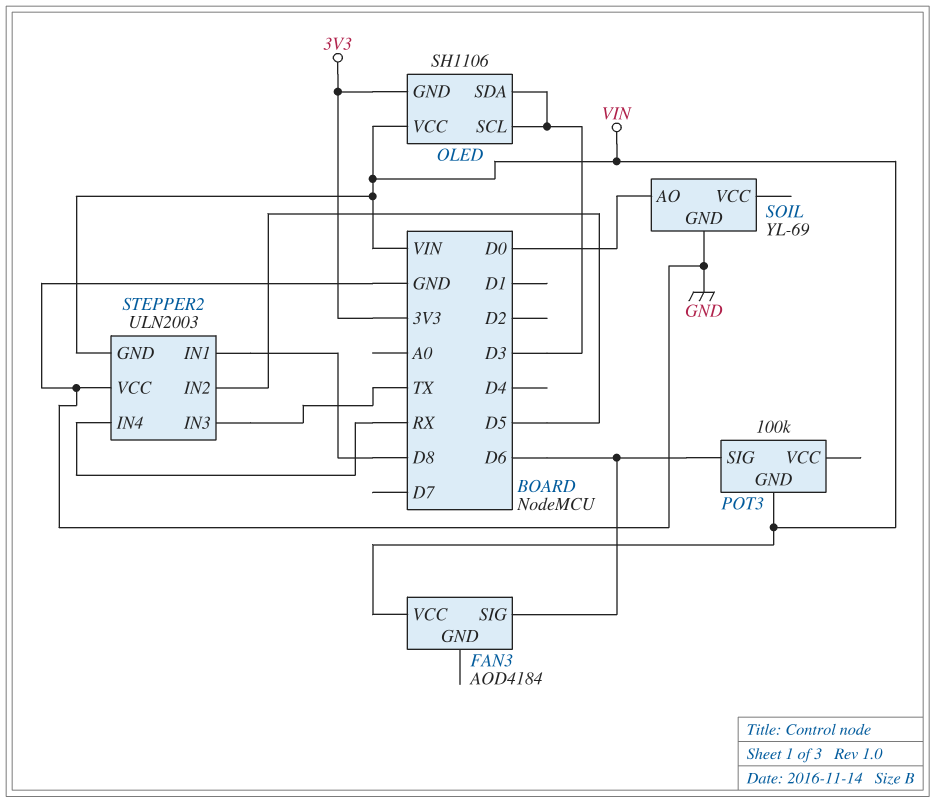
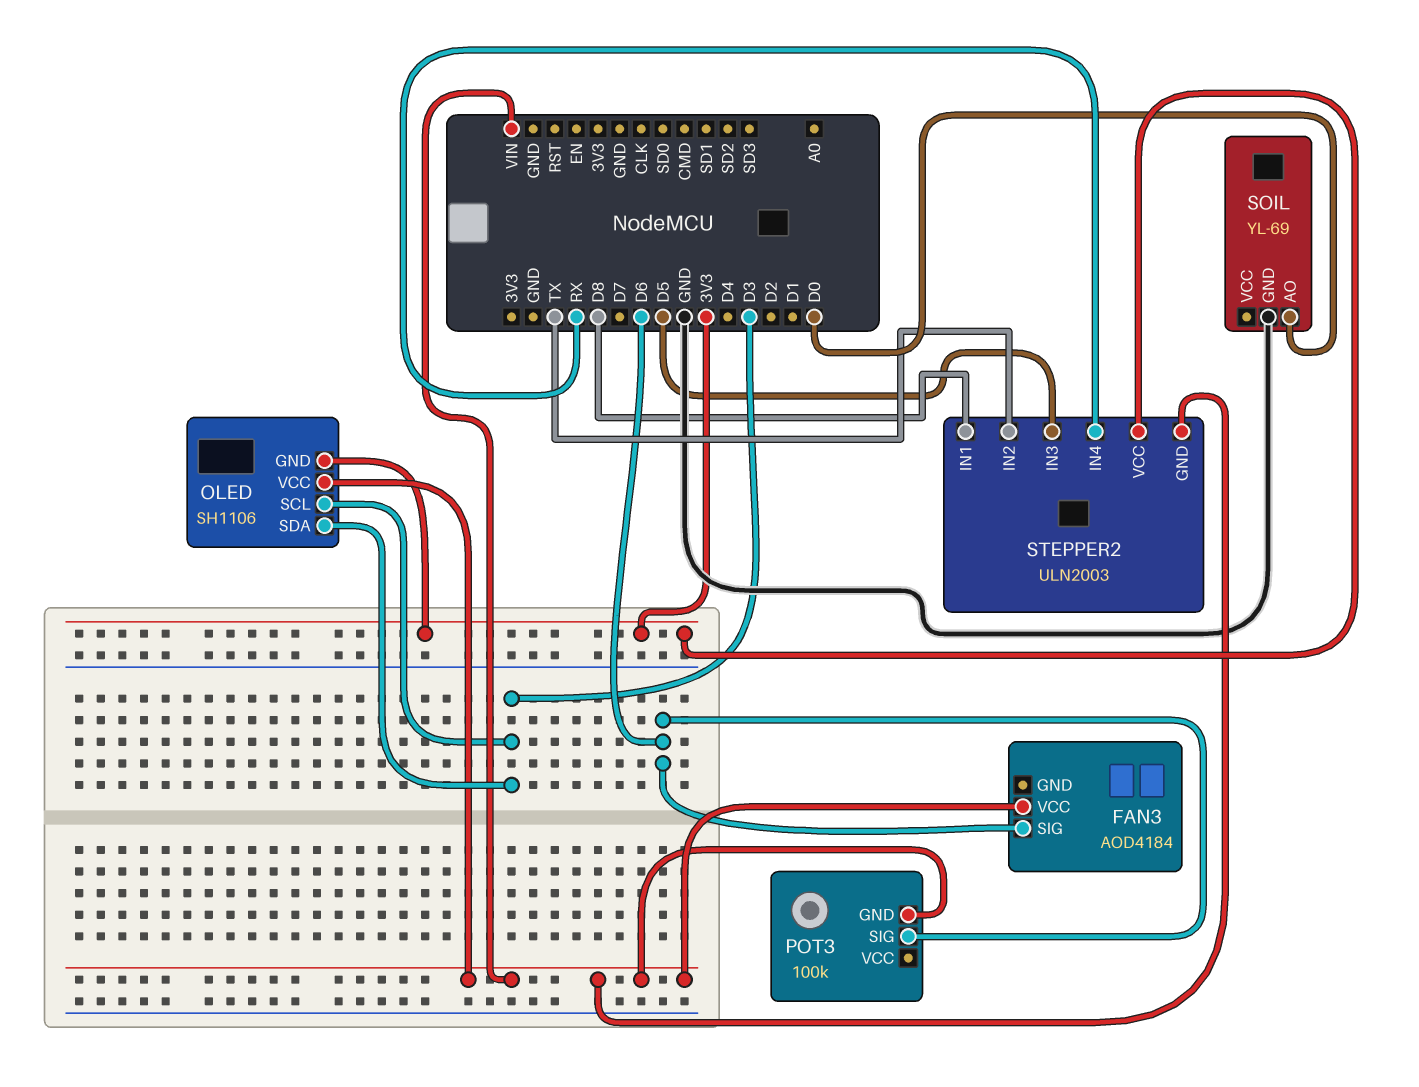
STEPPER2 pin IN2: D5 -> TX
STEPPER2 pin IN3: TX -> D5
STEPPER2 pin VCC: GND -> 3V3

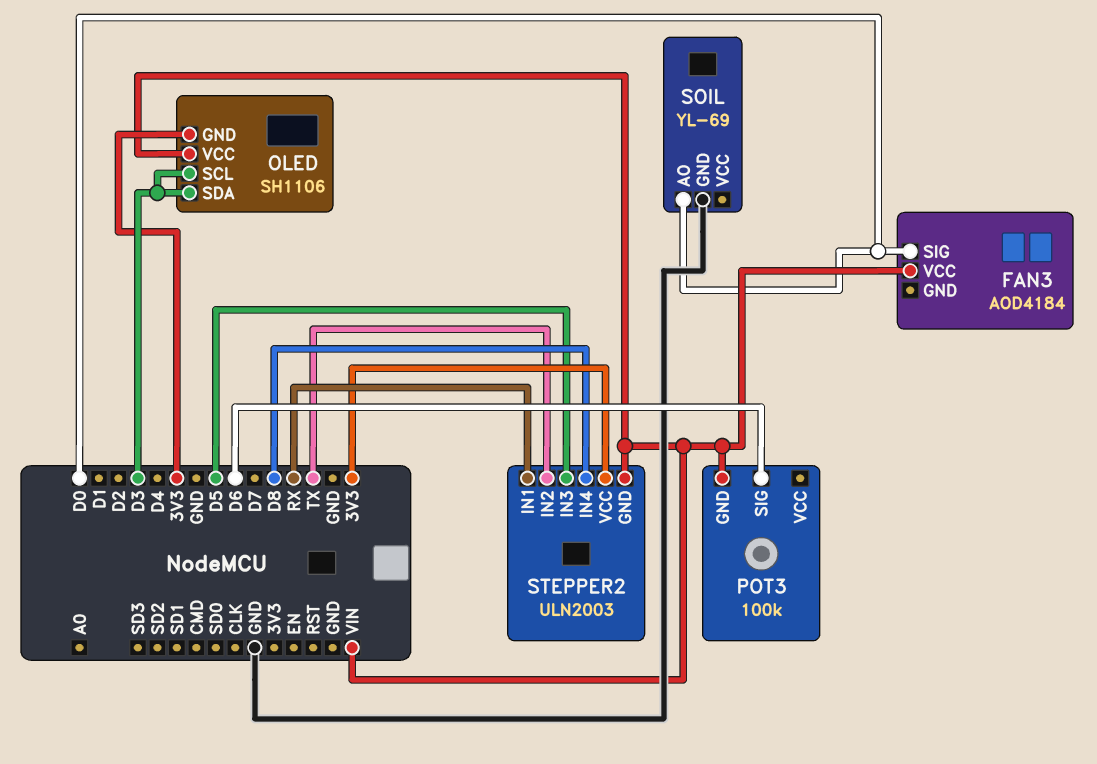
FAN3 pin SIG: D6 -> D0
STEPPER2 pin IN1: D8 -> RX
STEPPER2 pin IN4: RX -> D8

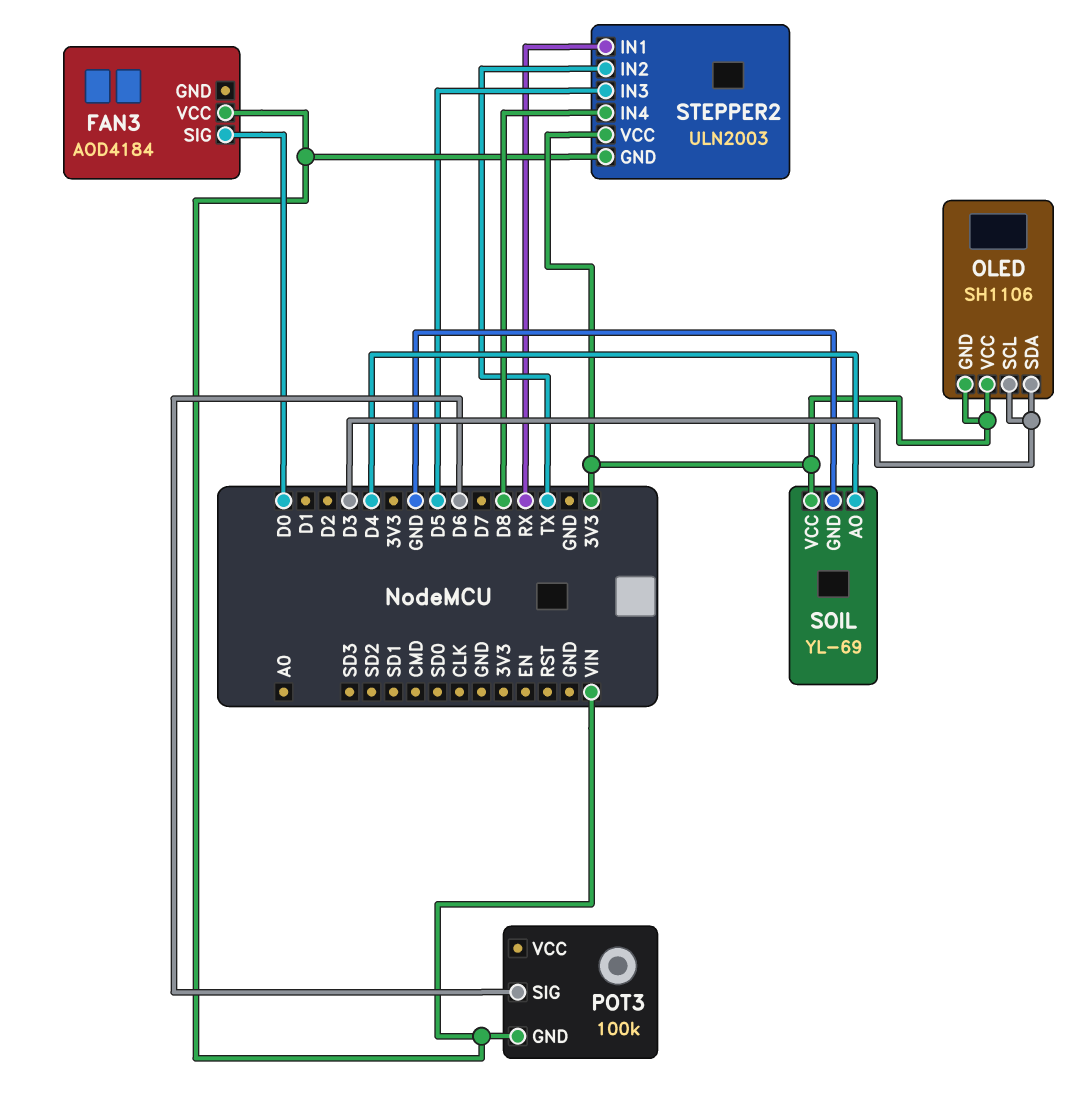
OLED pin VCC: VIN -> 3V3
SOIL pin AO: D0 -> D4
SOIL pin VCC: none -> 3V3

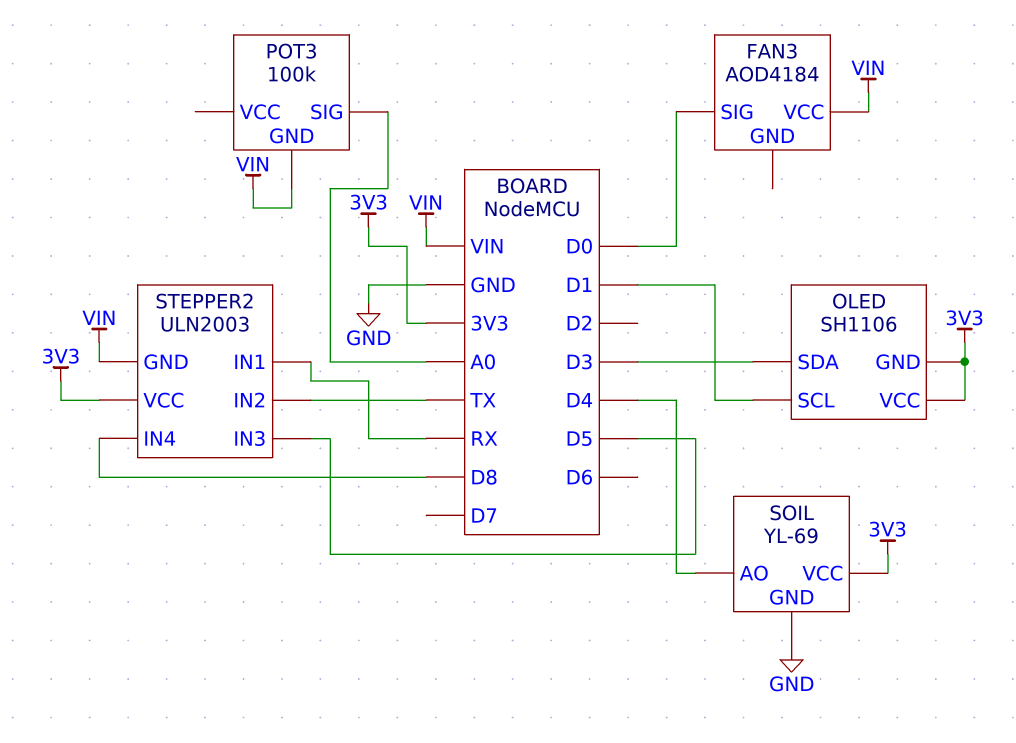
OLED pin SCL: D3 -> D1
POT3 pin SIG: D6 -> A0

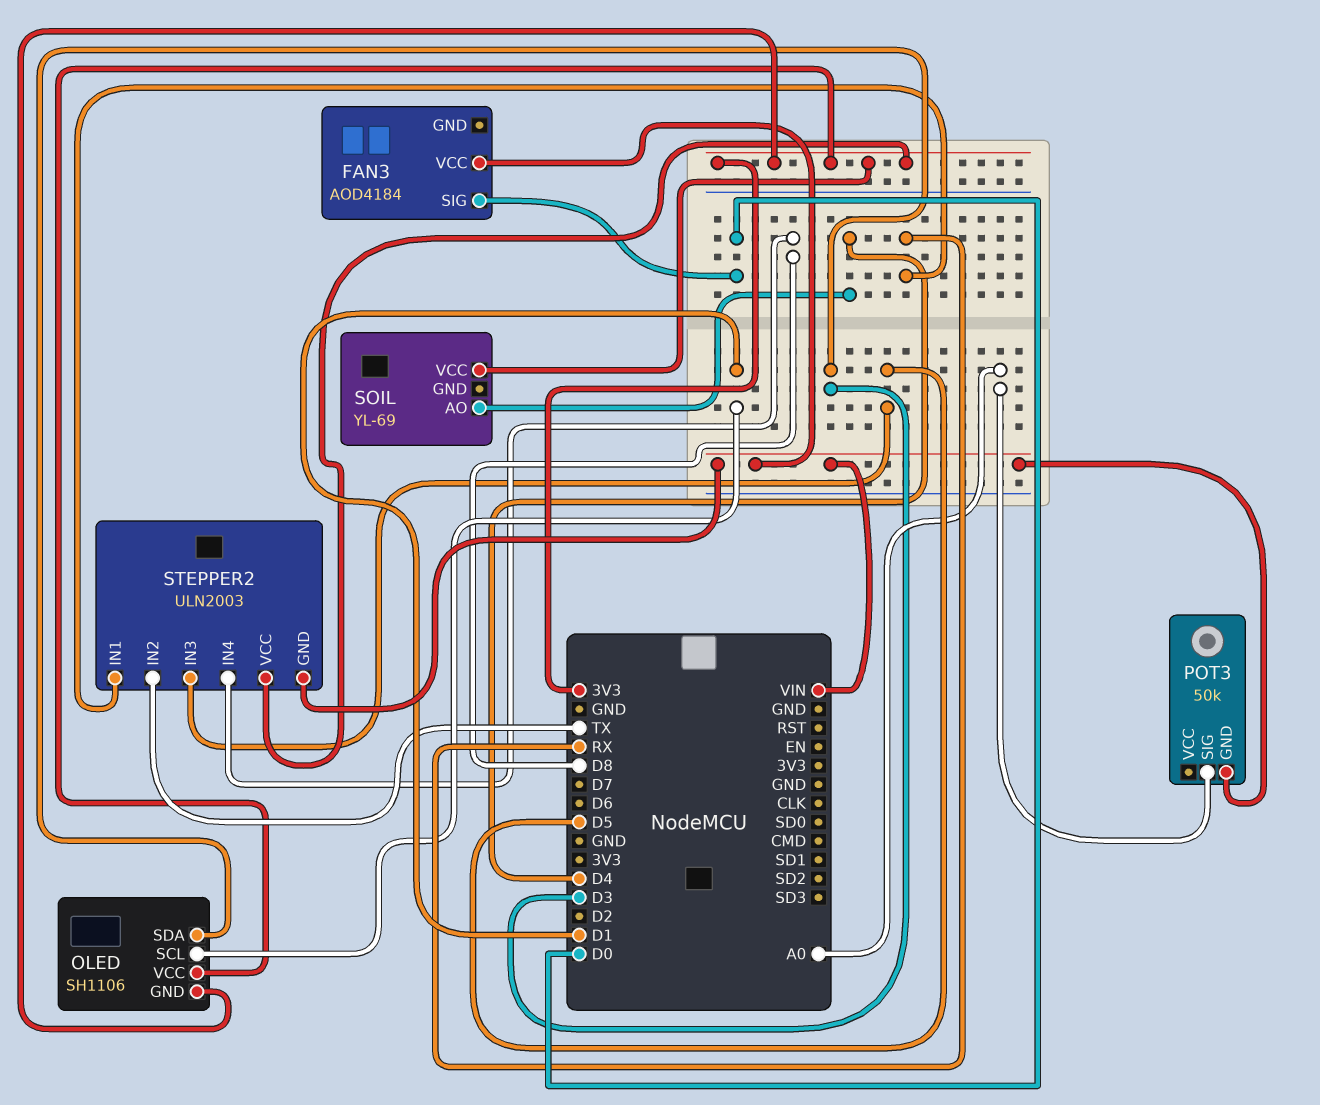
POT3: 100k -> 50k
SOIL pin GND: GND -> none

